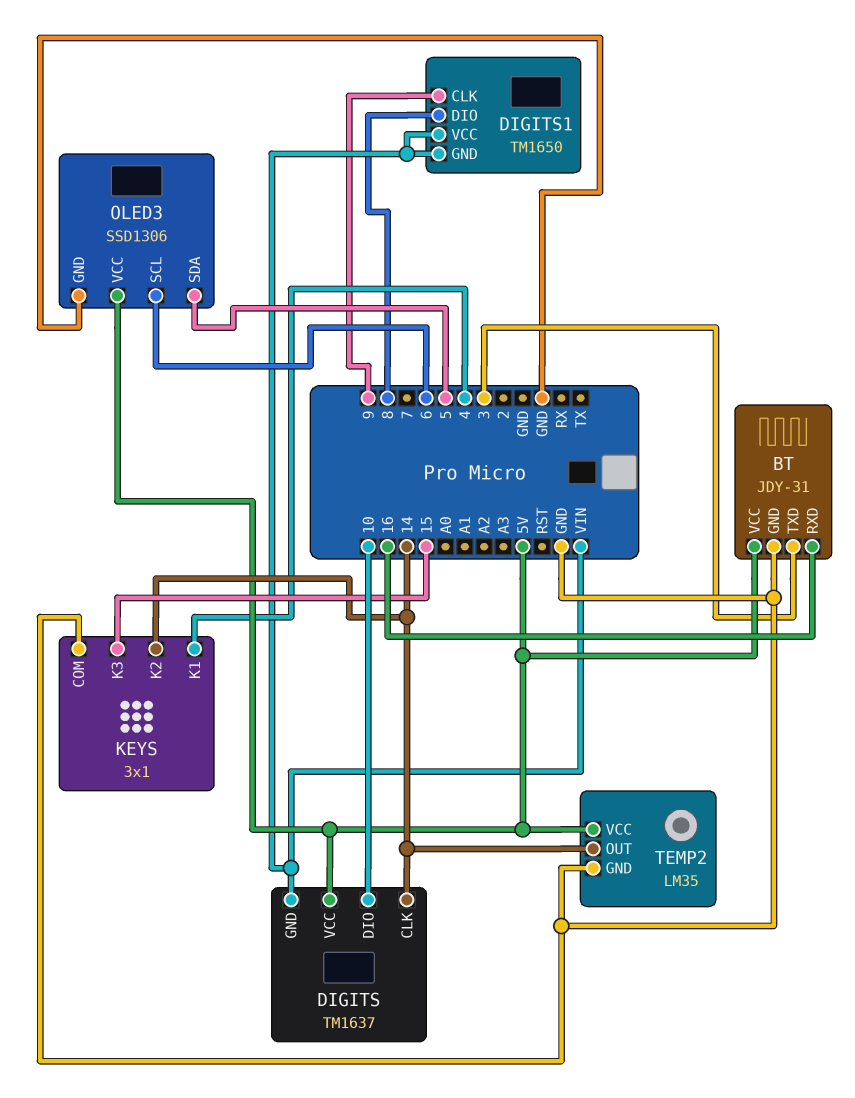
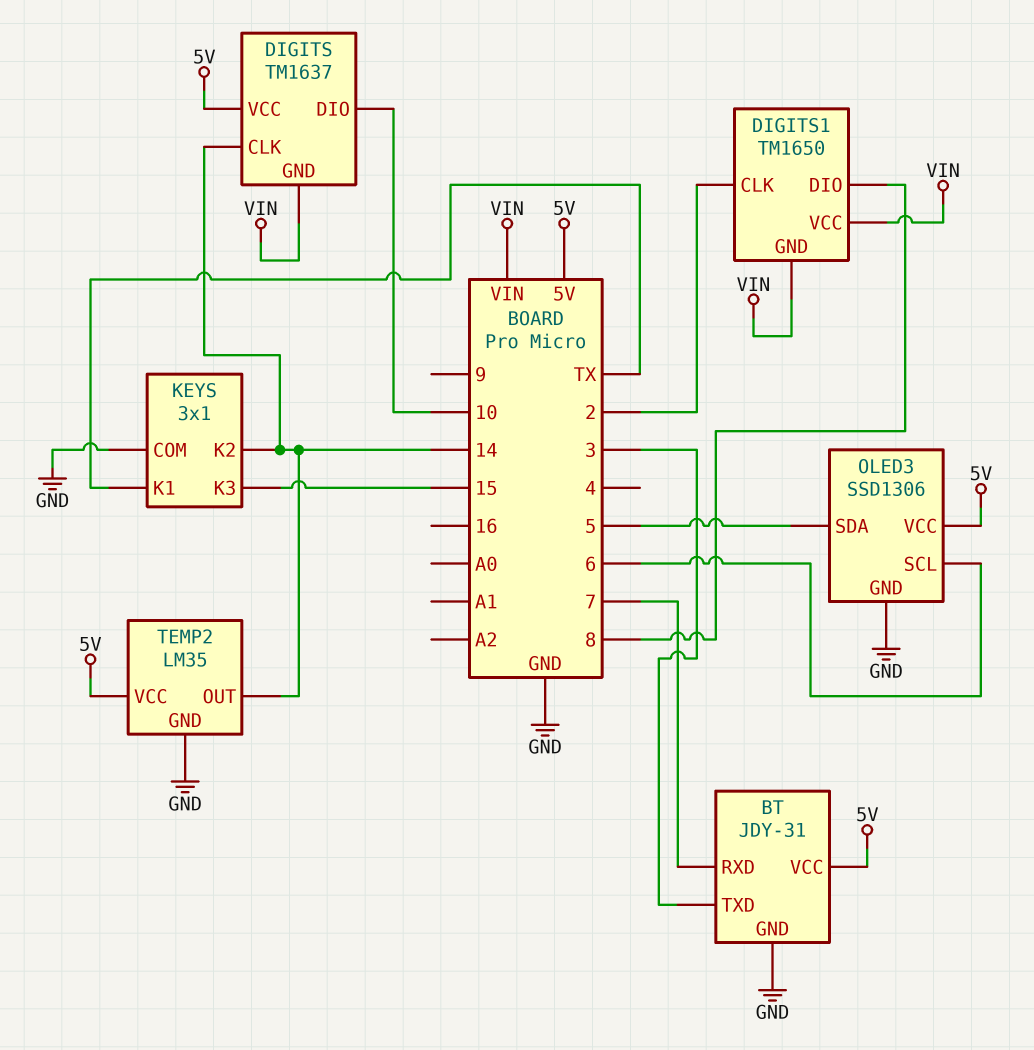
BT pin RXD: 16 -> 7
DIGITS1 pin CLK: 9 -> 2
KEYS pin K1: 4 -> TX

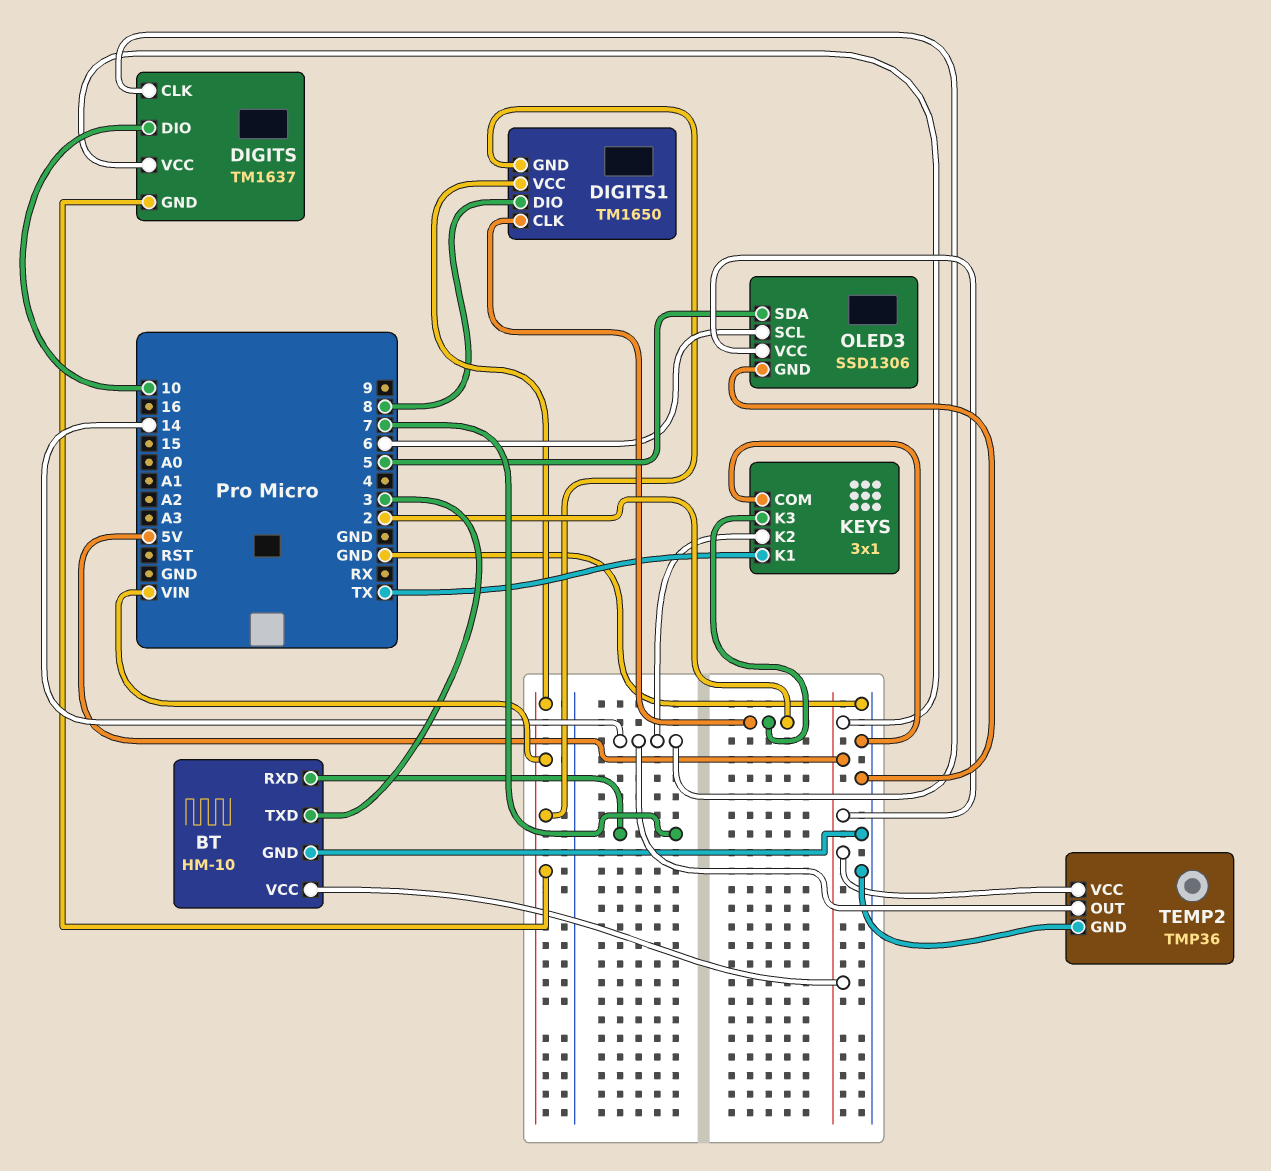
BT: JDY-31 -> HM-10
KEYS pin K3: 15 -> 2
TEMP2: LM35 -> TMP36

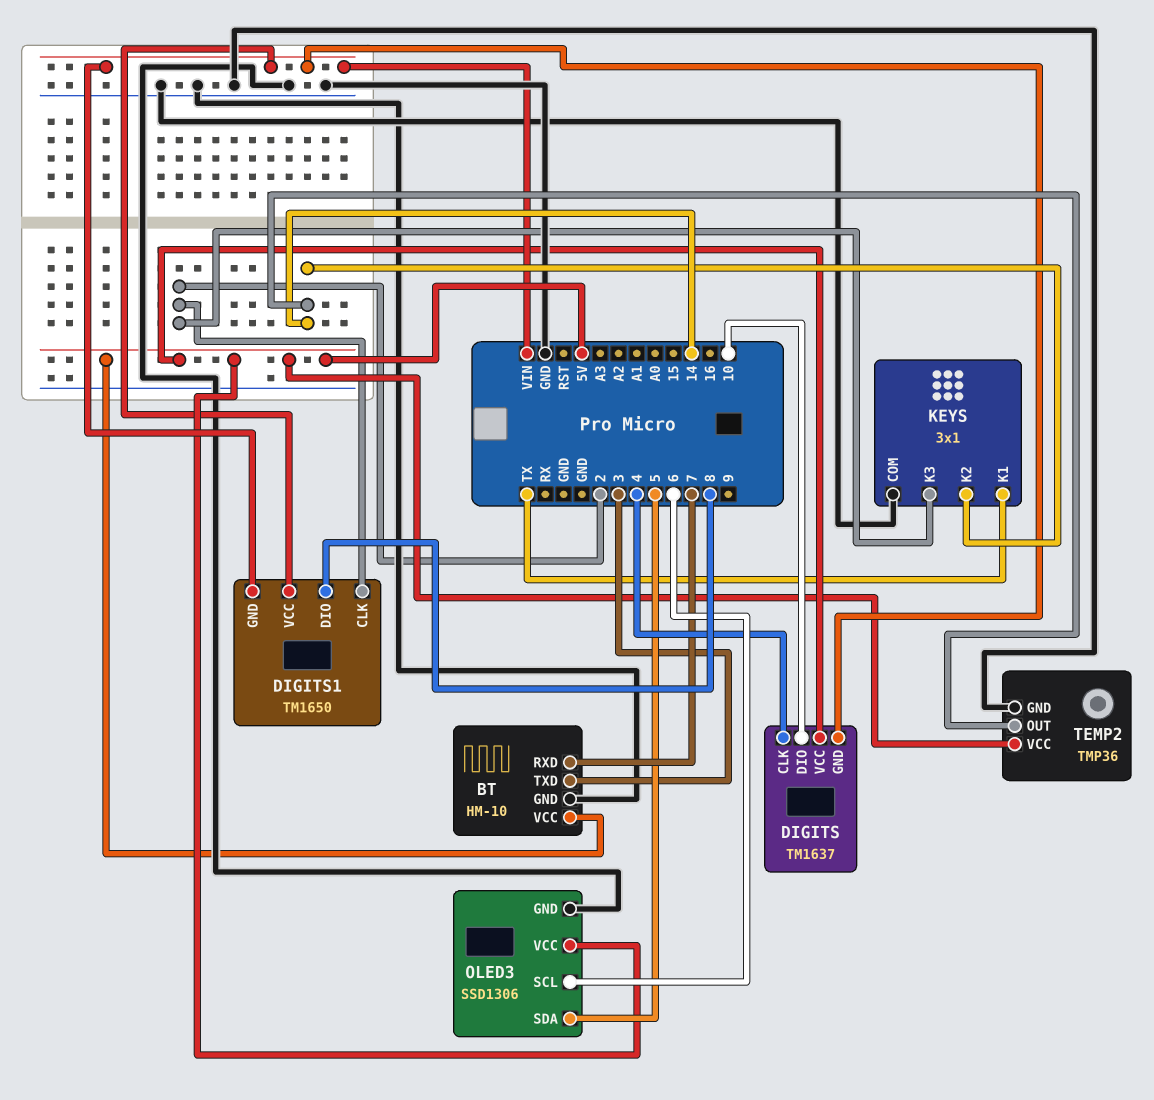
DIGITS pin CLK: 14 -> 4

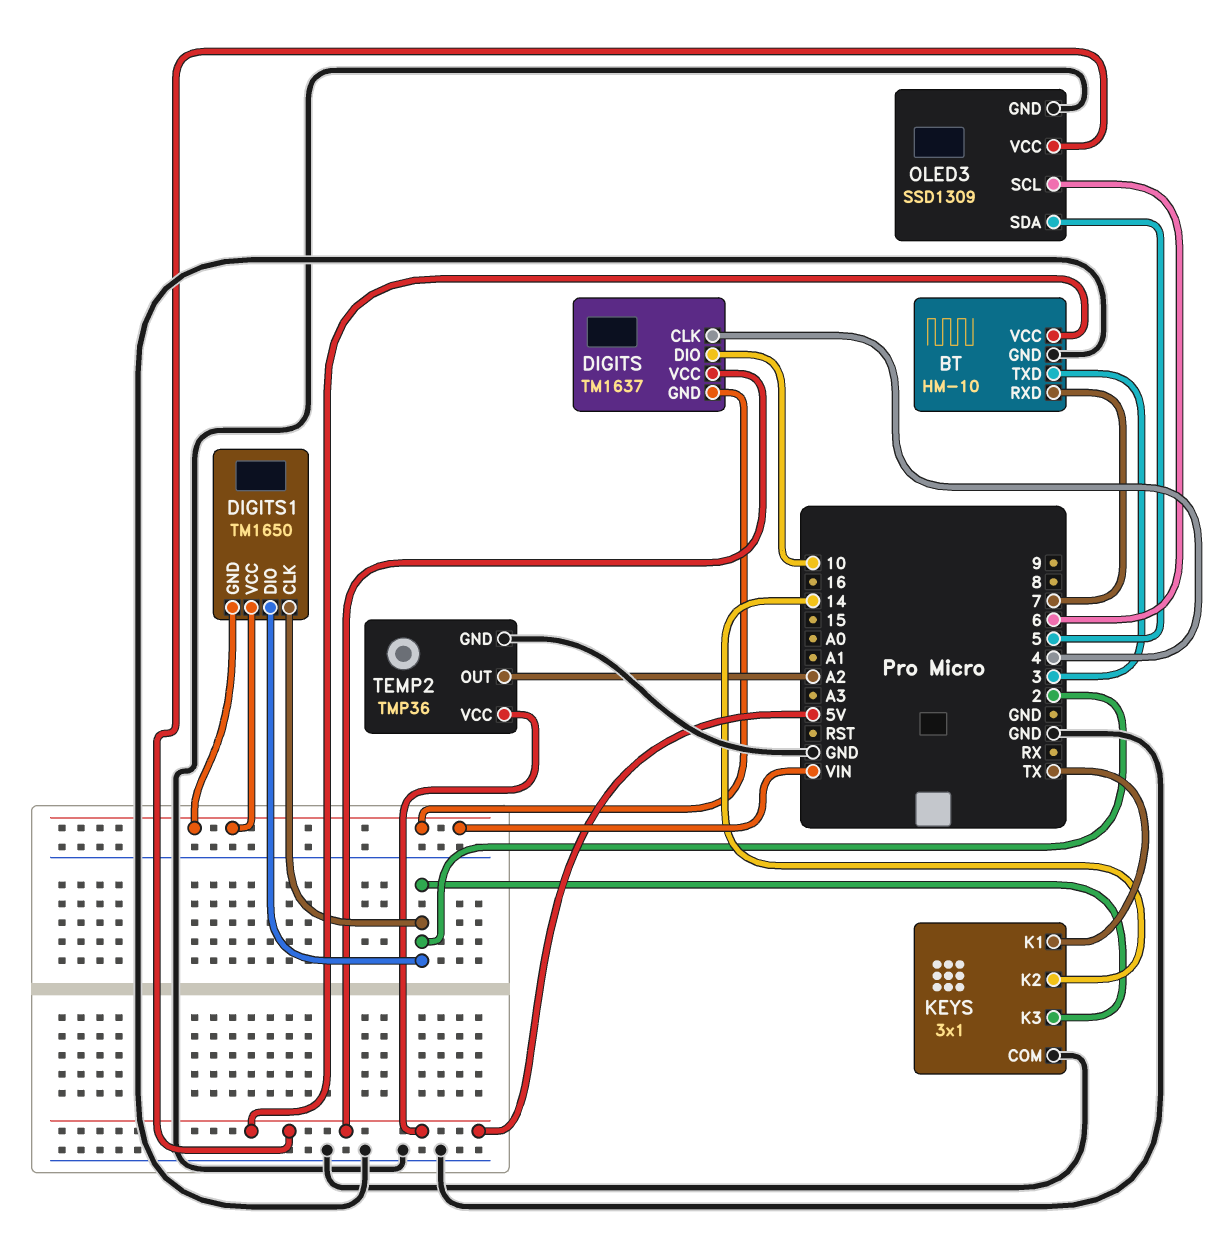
DIGITS1 pin DIO: 8 -> 2
OLED3: SSD1306 -> SSD1309
TEMP2 pin OUT: 14 -> A2

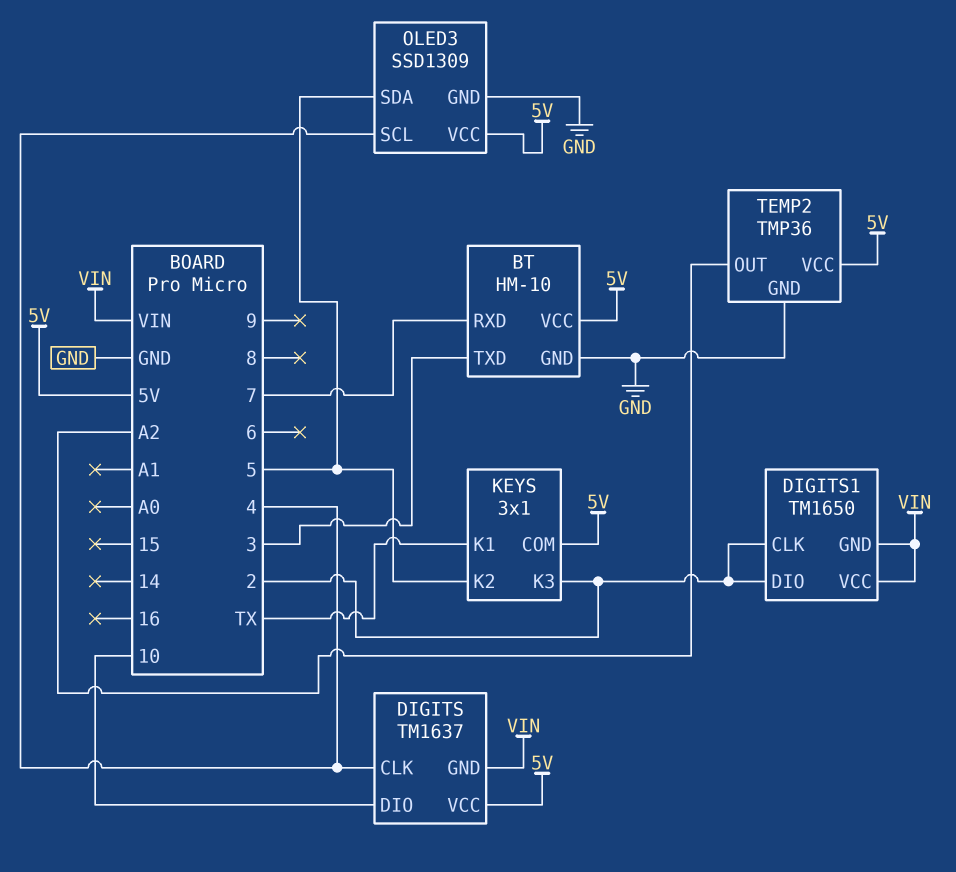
KEYS pin COM: GND -> 5V
KEYS pin K2: 14 -> 5
OLED3 pin SCL: 6 -> 4

